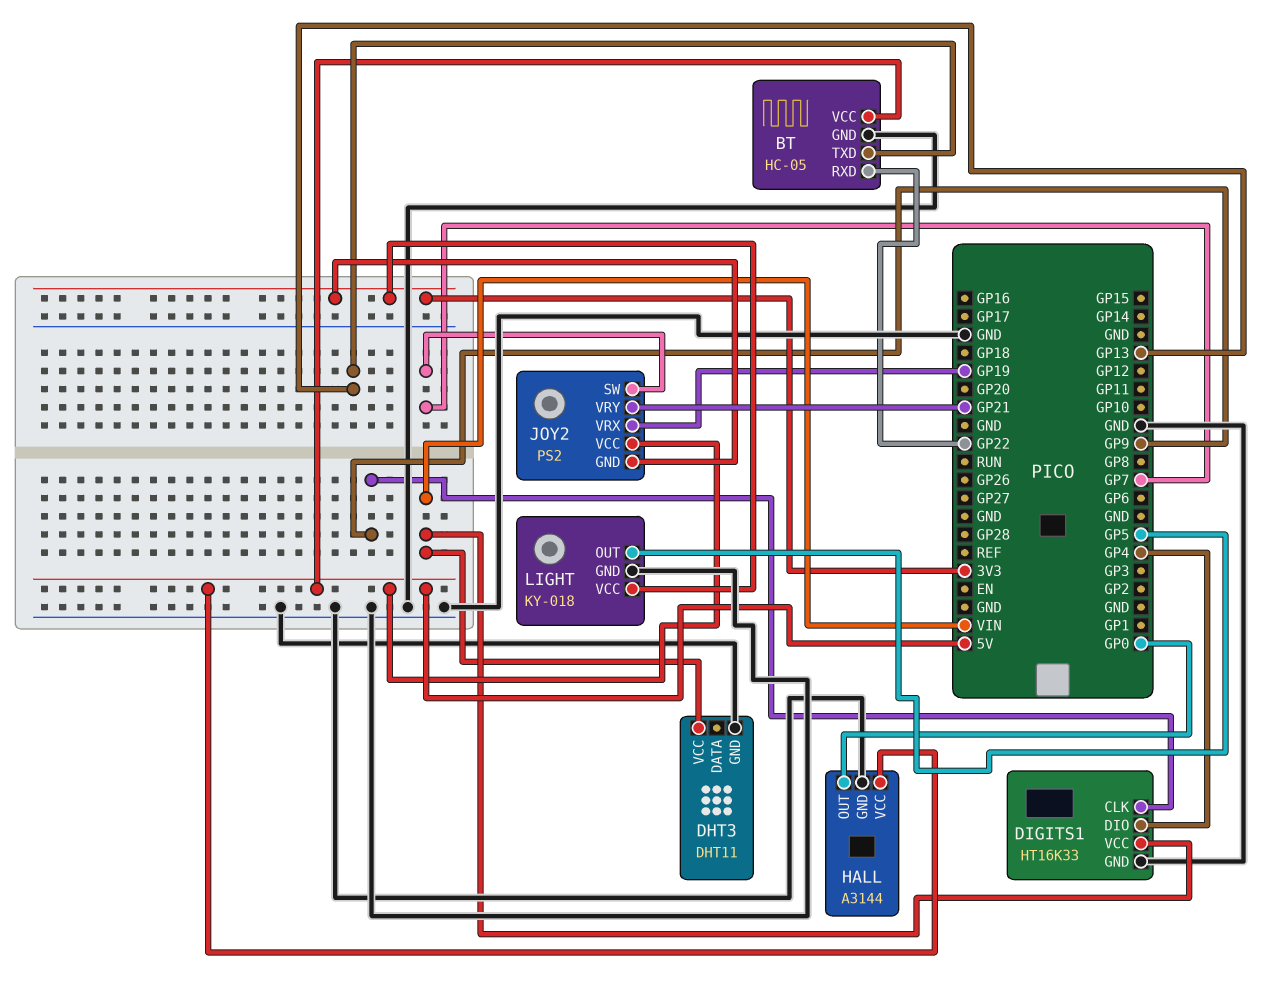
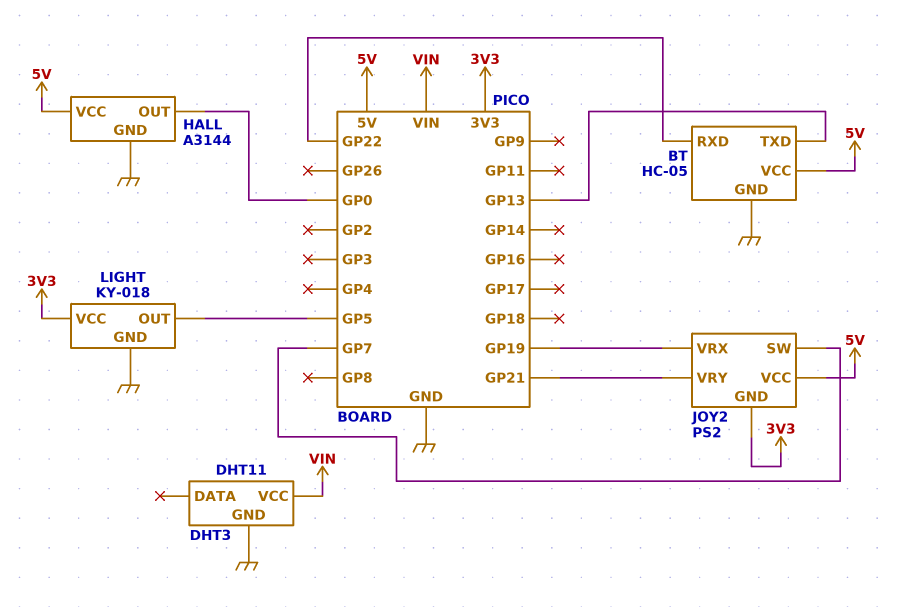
DIGITS1: HT16K33 -> none
DIGITS1 pin CLK: GP9 -> none
DIGITS1 pin DIO: GP4 -> none
DIGITS1 pin GND: GND -> none
DIGITS1 pin VCC: VIN -> none

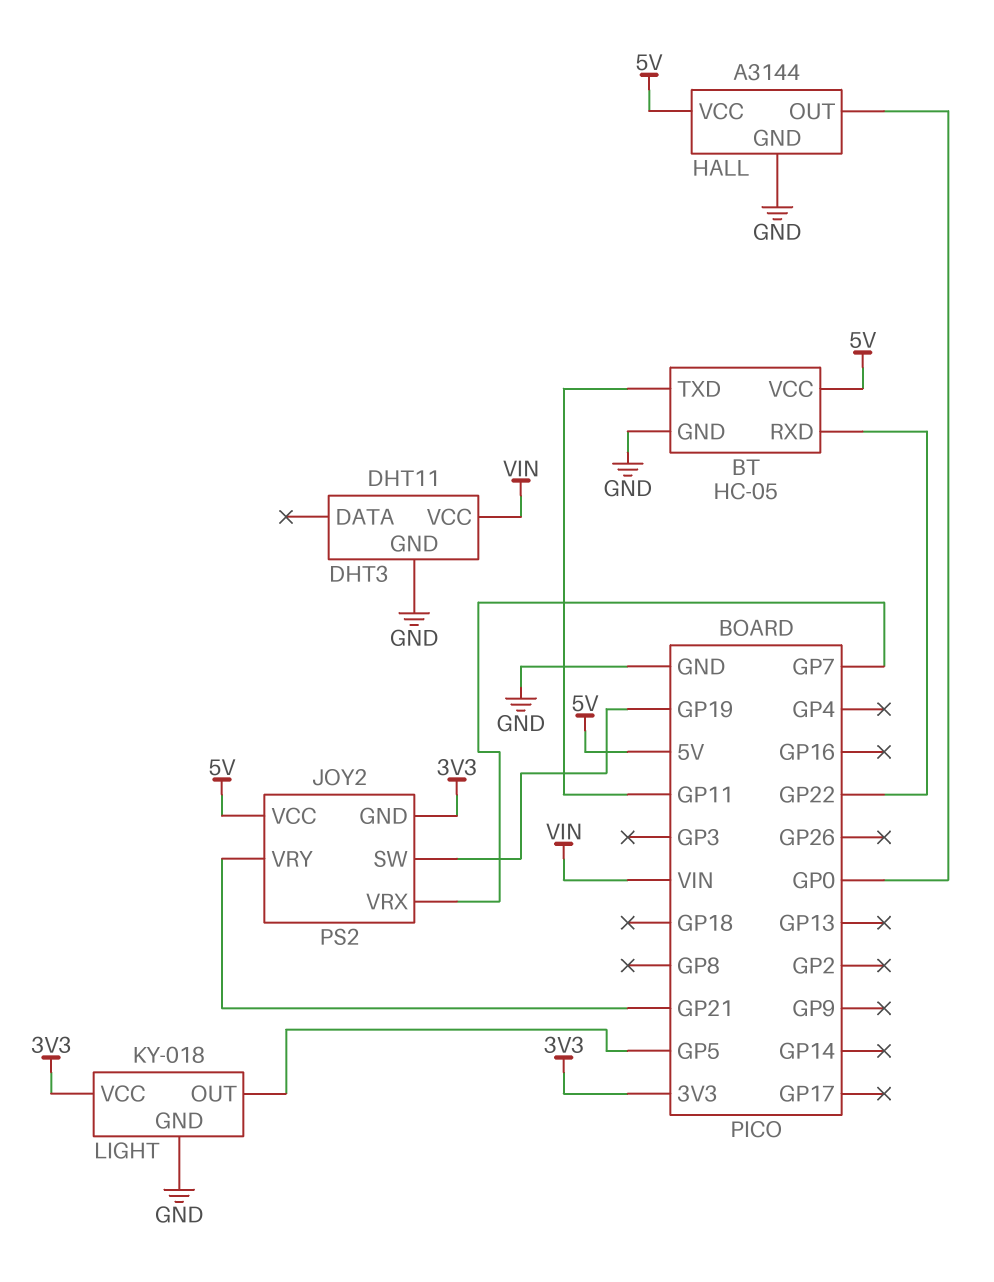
BT pin TXD: GP13 -> GP11
JOY2 pin SW: GP7 -> GP19
JOY2 pin VRX: GP19 -> GP7

